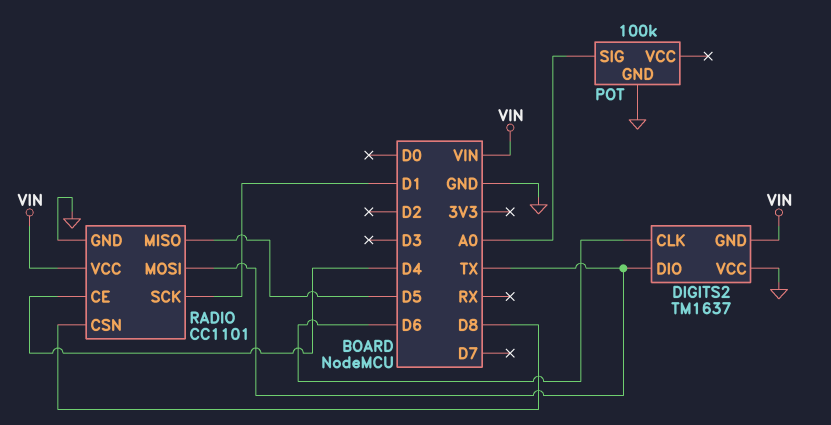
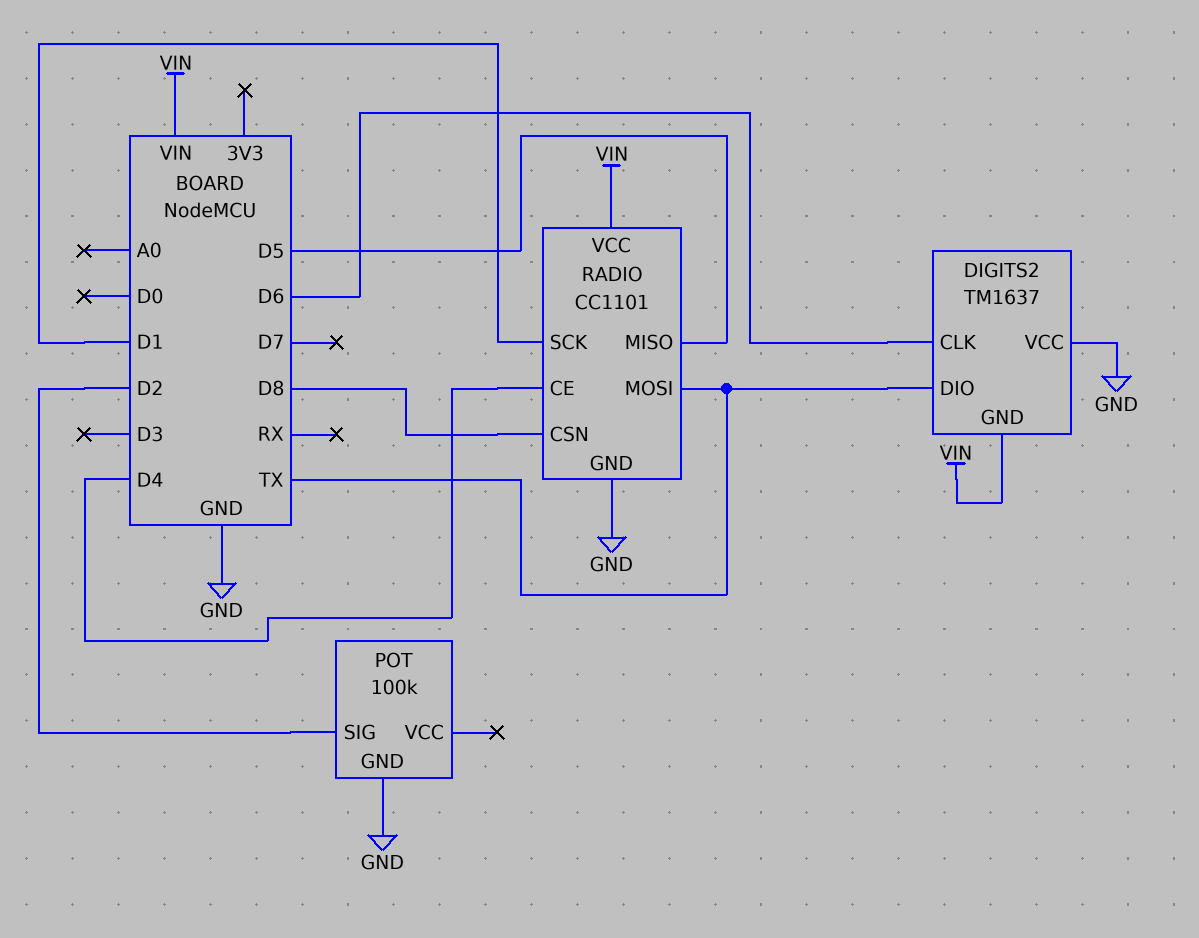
POT pin SIG: A0 -> D2

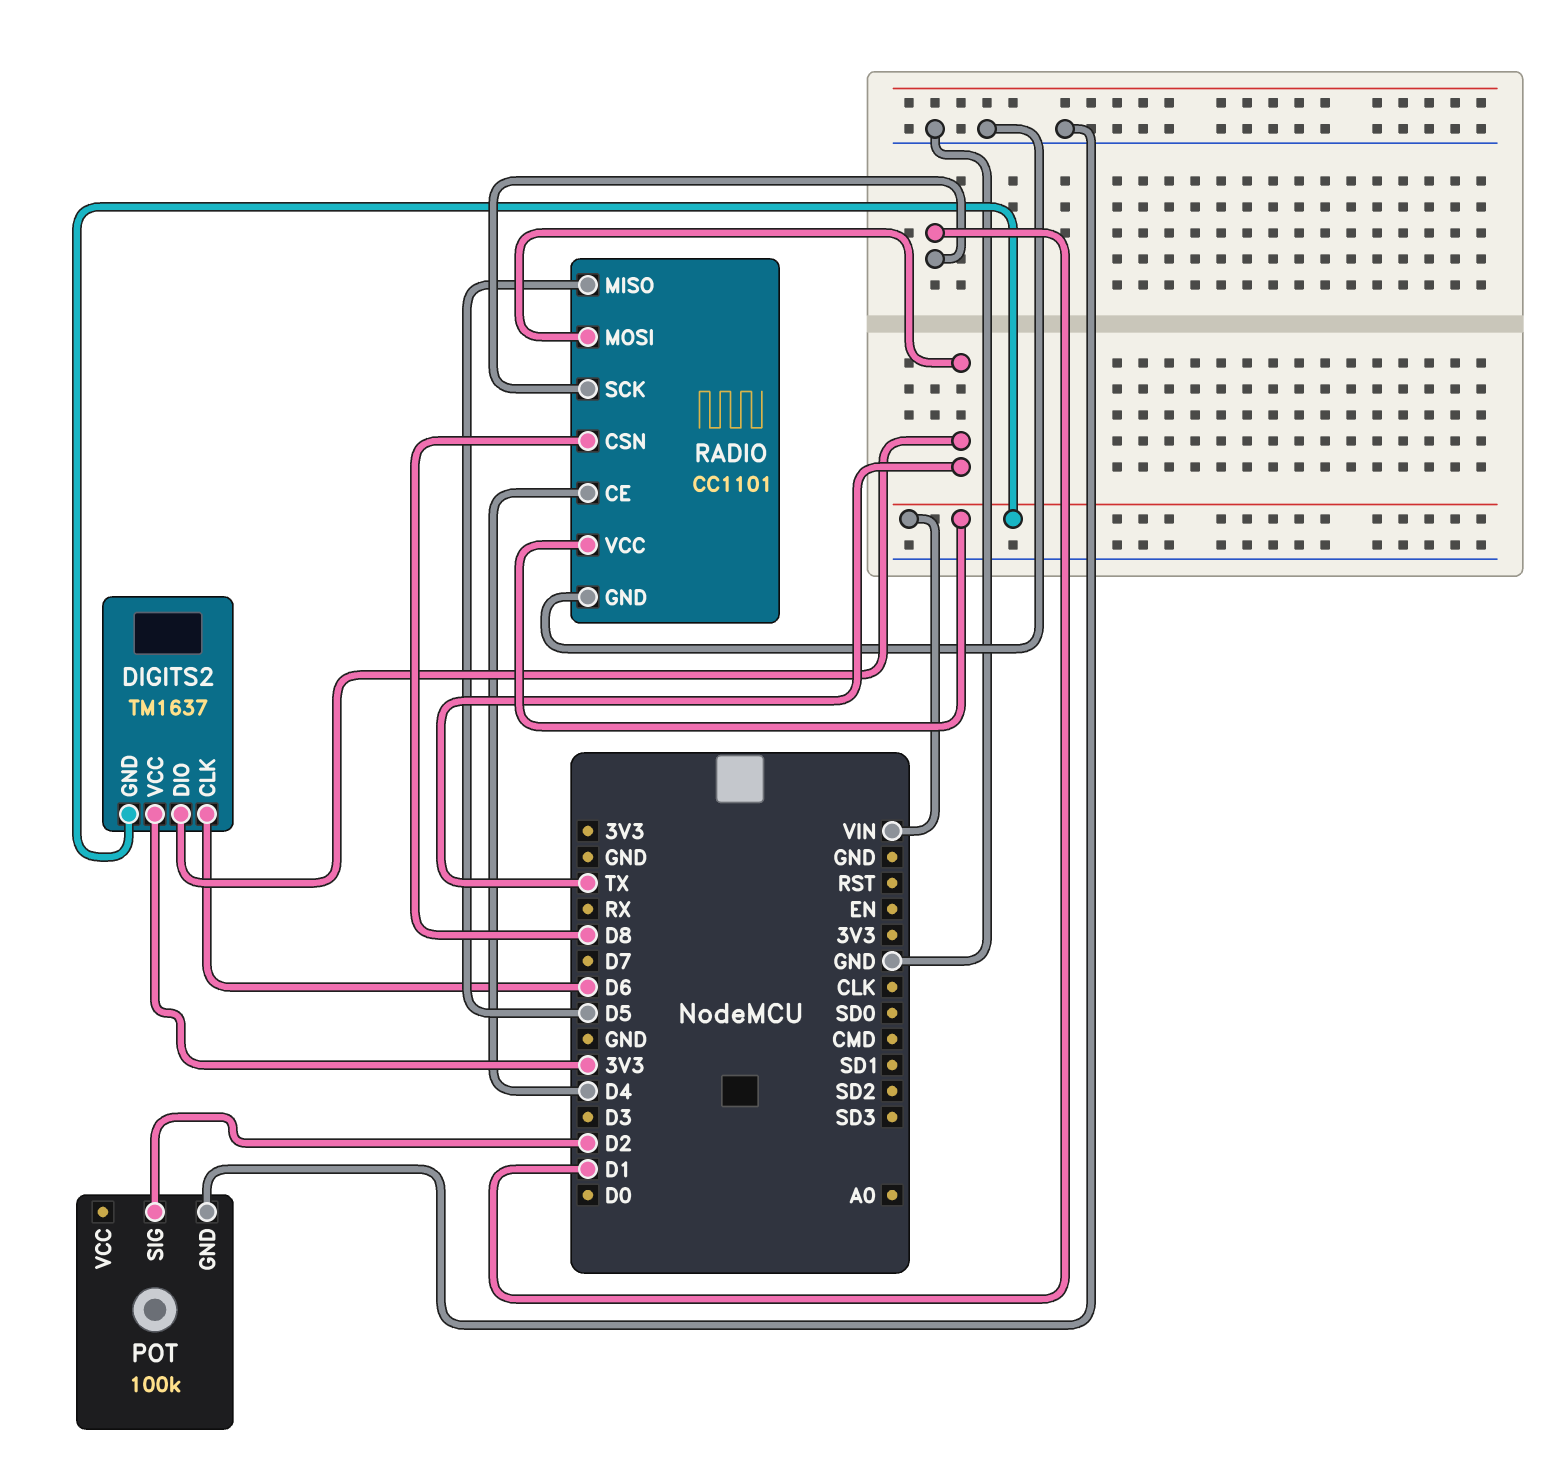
DIGITS2 pin VCC: GND -> 3V3

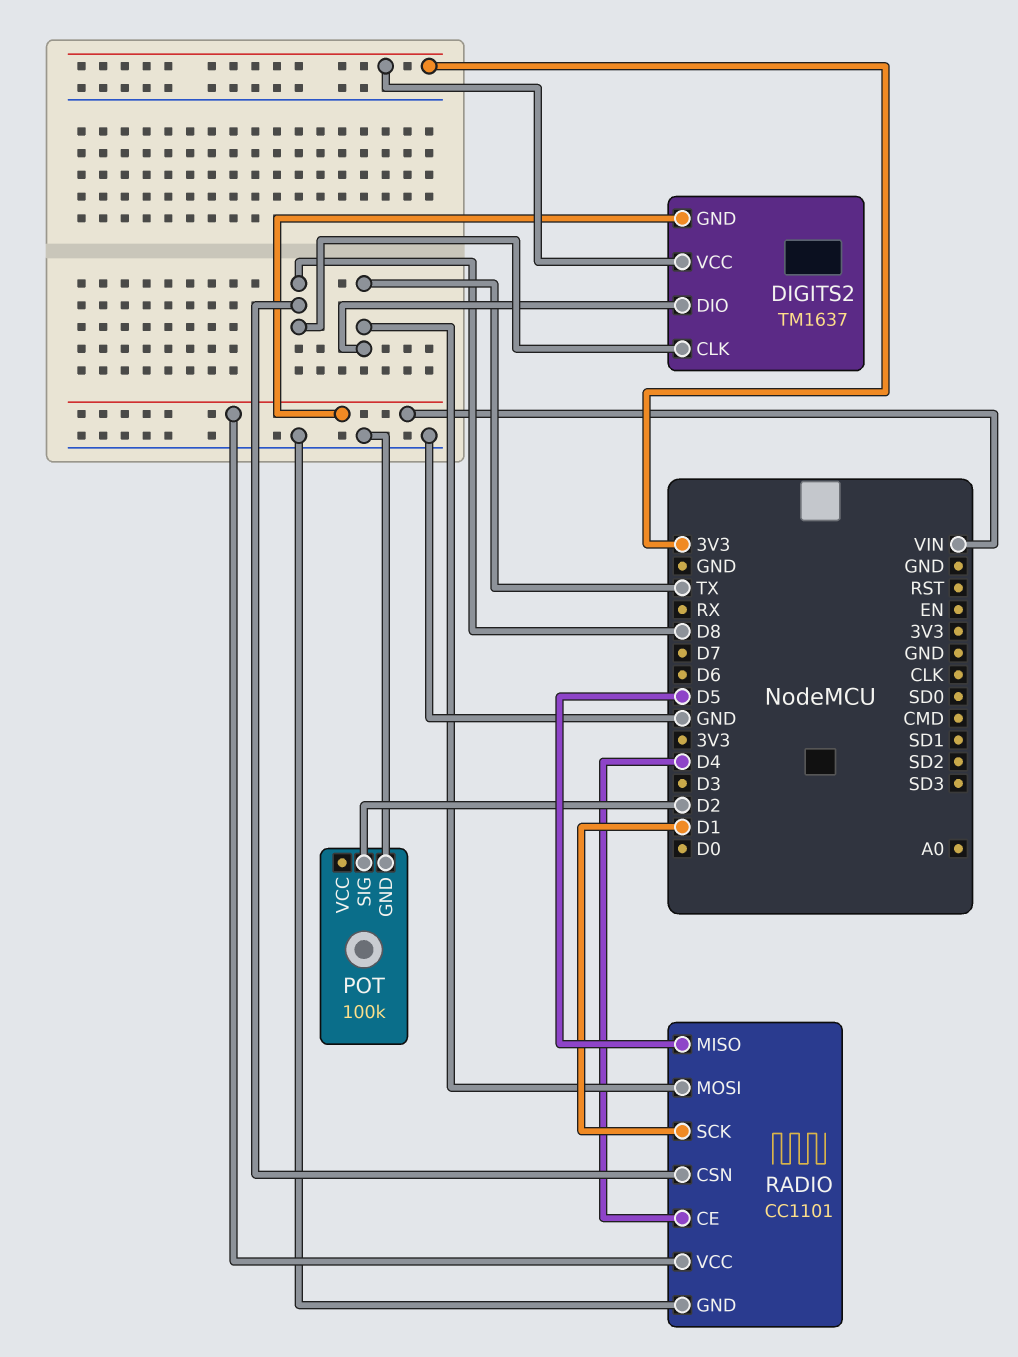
DIGITS2 pin CLK: D6 -> D8

